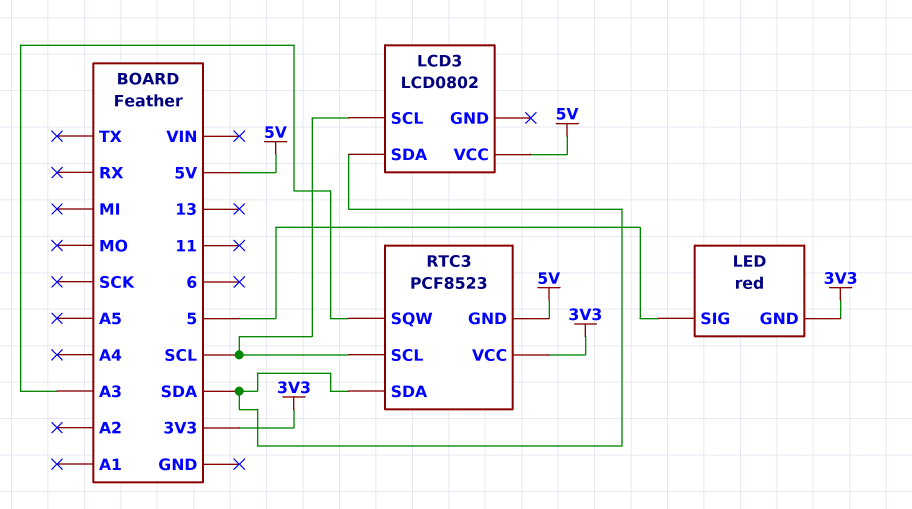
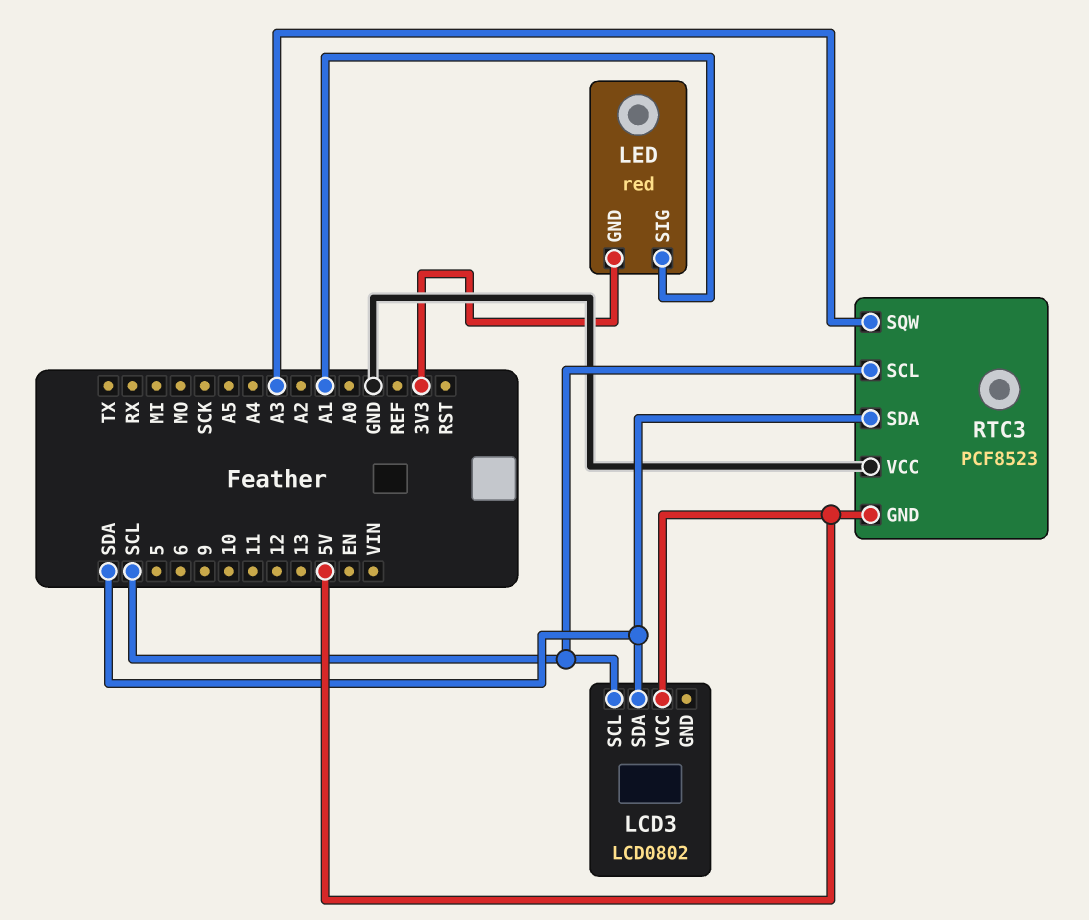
LED pin SIG: 5 -> A1
RTC3 pin VCC: 3V3 -> GND

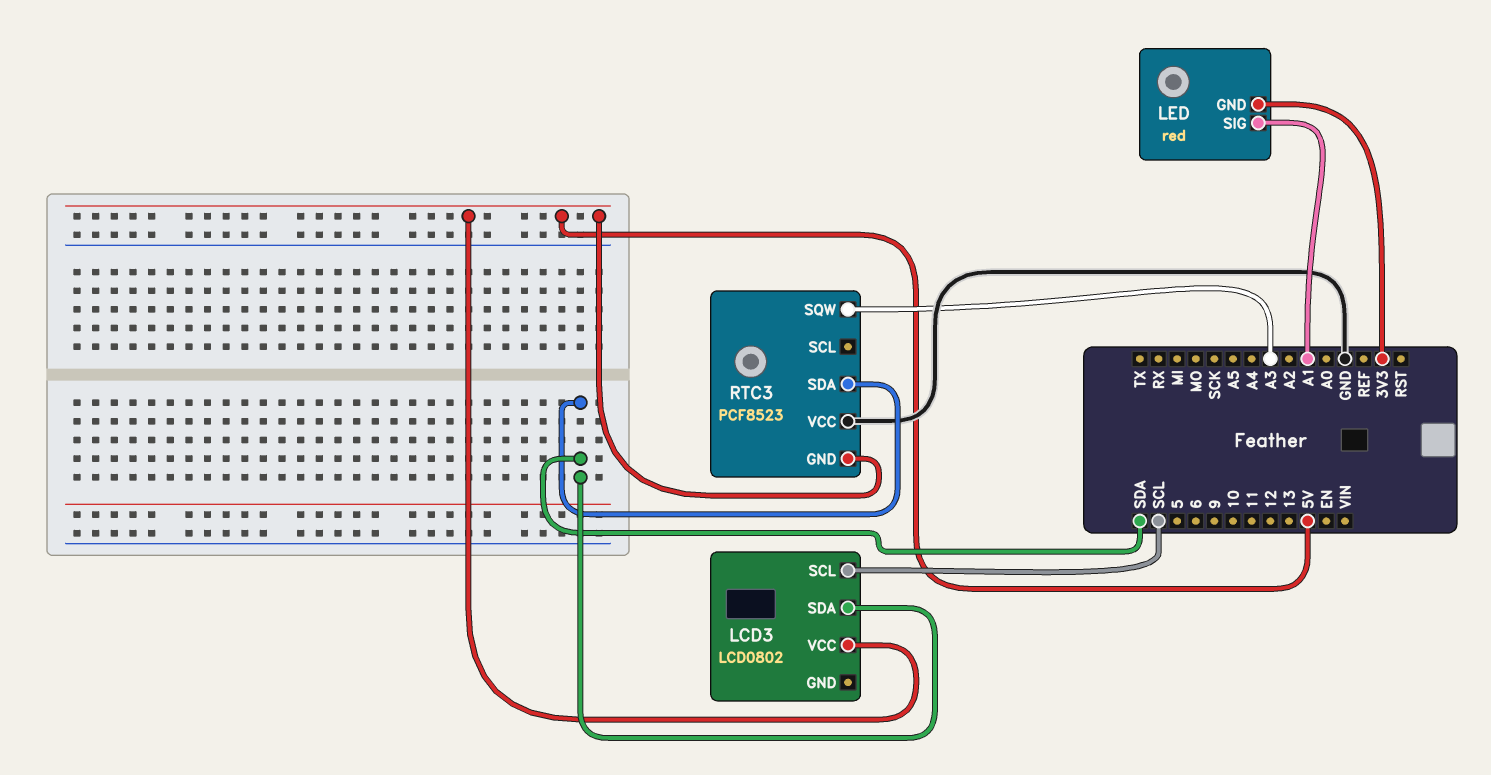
RTC3 pin SCL: SCL -> none

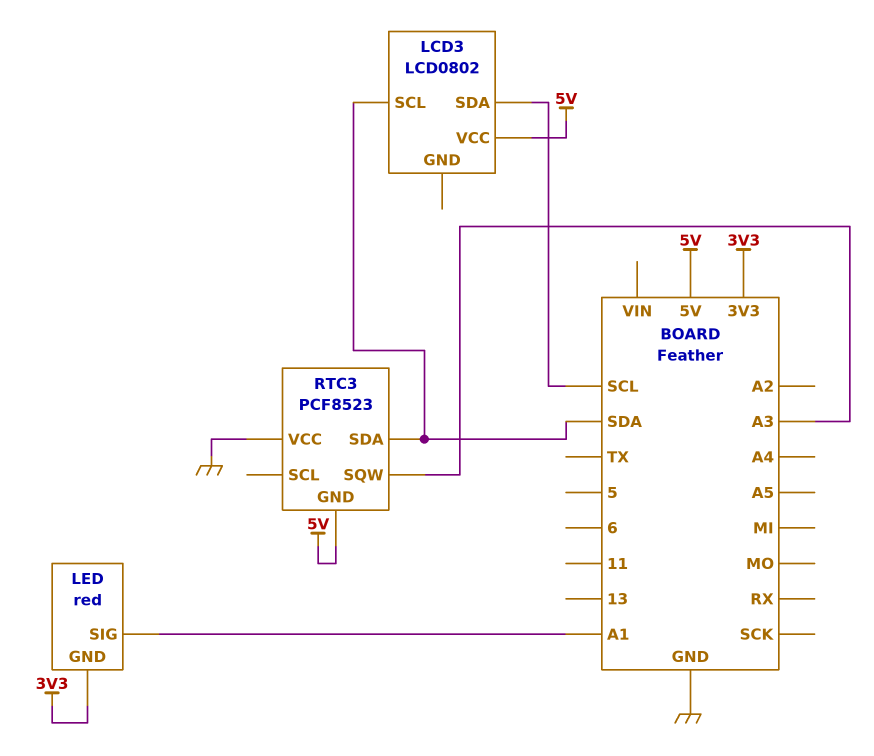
LCD3 pin SCL: SCL -> SDA
LCD3 pin SDA: SDA -> SCL

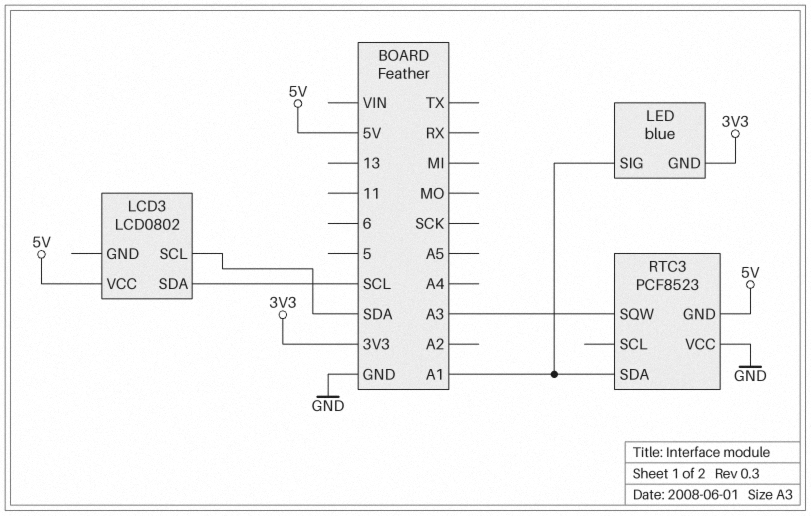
LED: red -> blue
RTC3 pin SDA: SDA -> A1

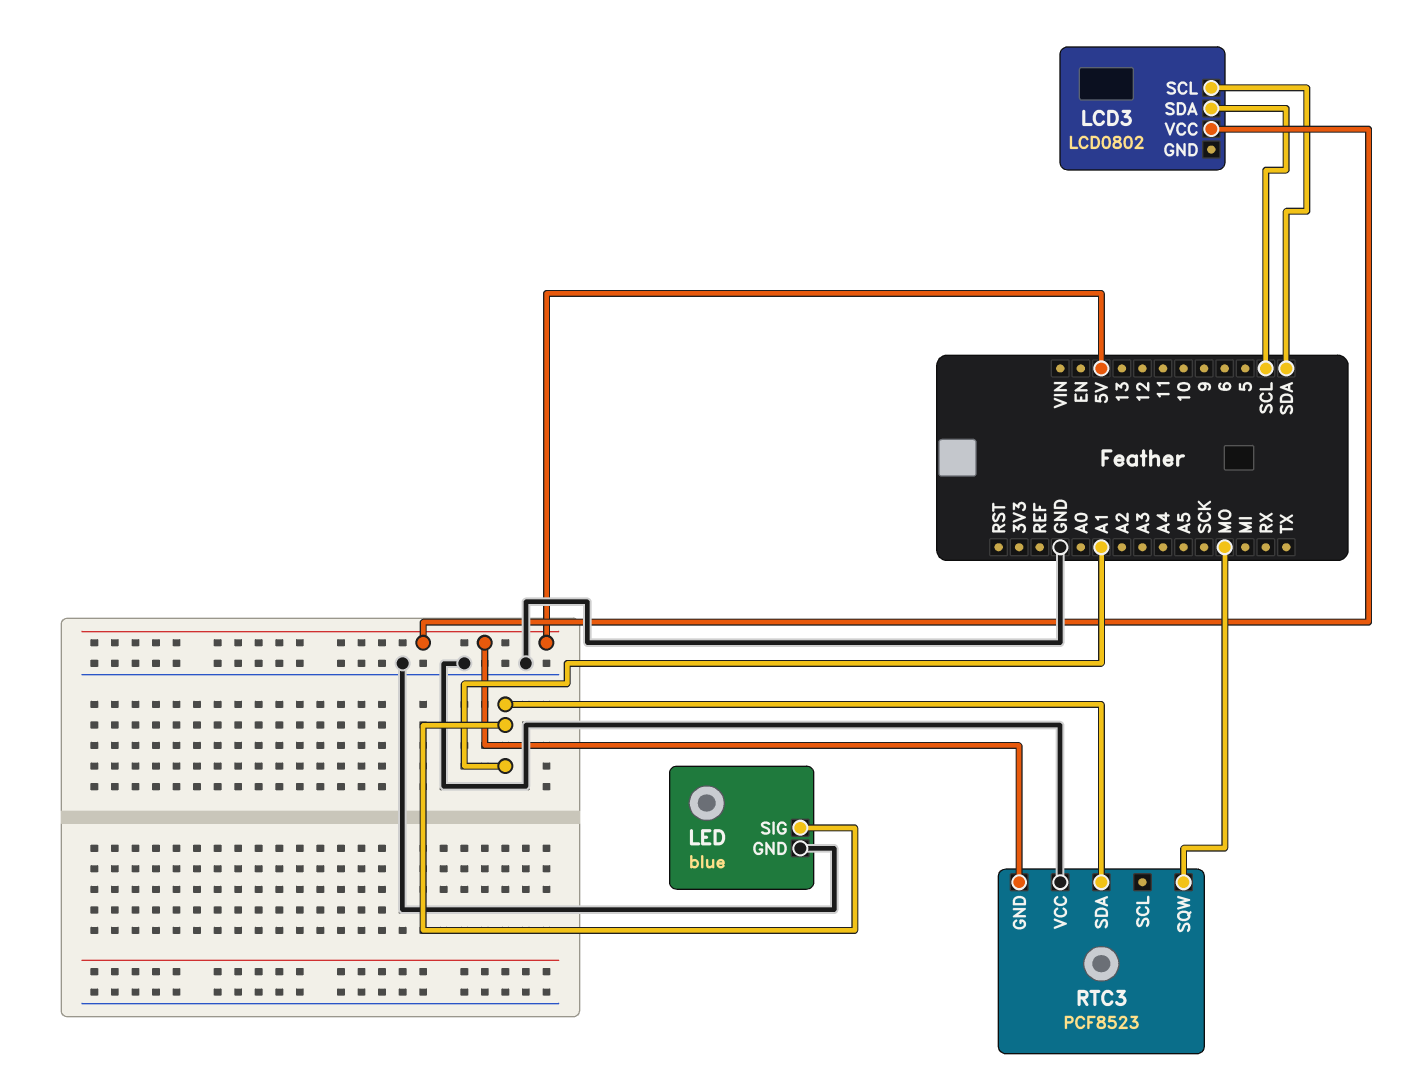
LED pin GND: 3V3 -> GND
RTC3 pin SQW: A3 -> MO

